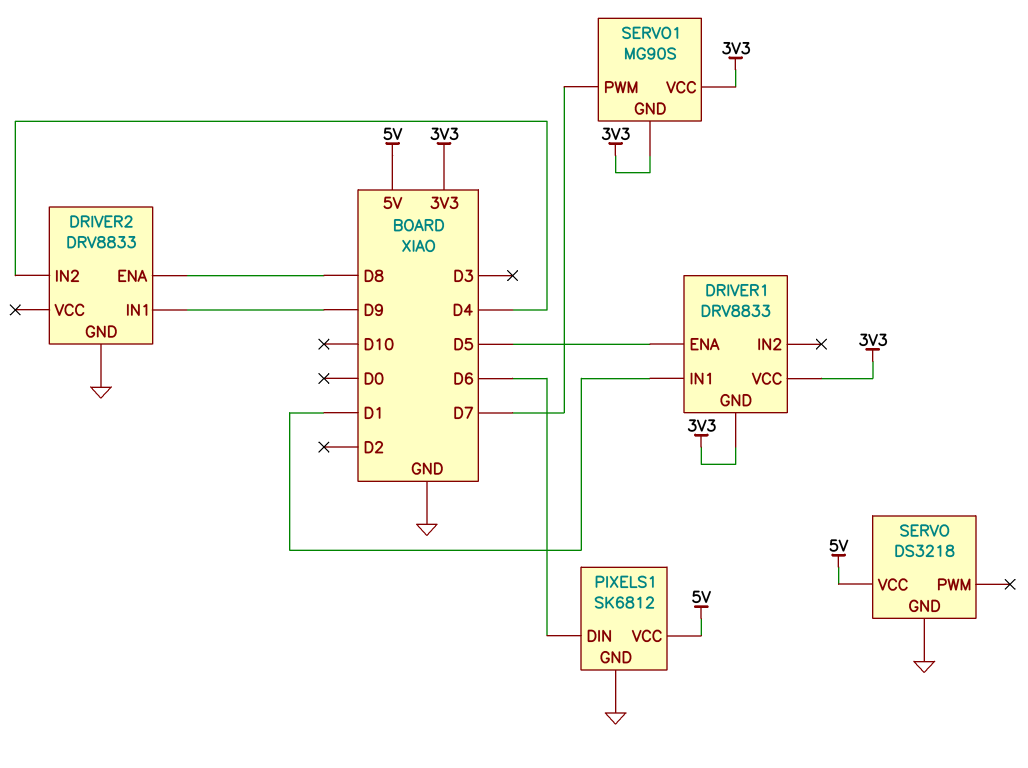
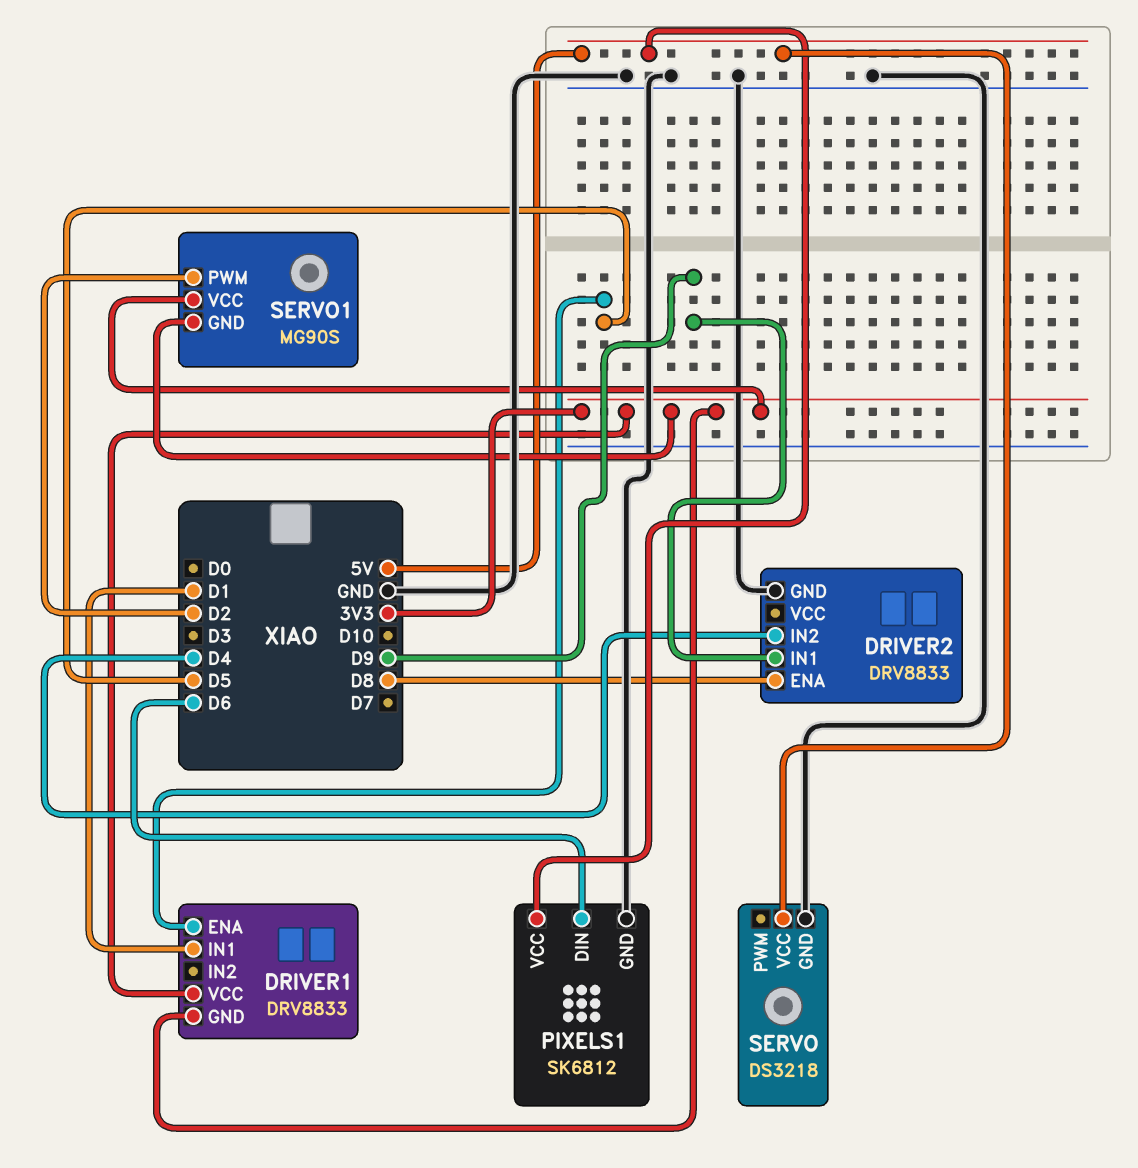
SERVO1 pin PWM: D7 -> D2

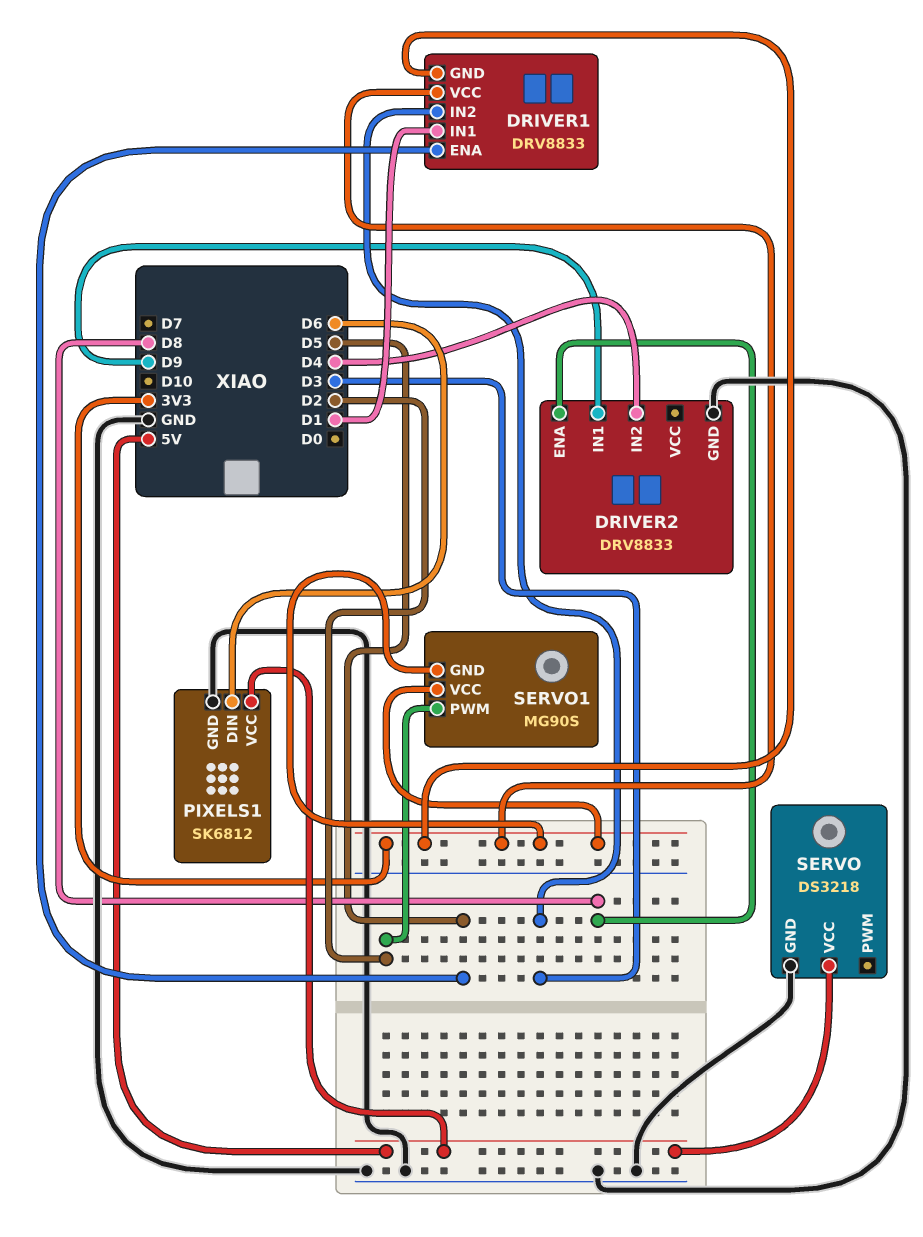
DRIVER1 pin IN2: none -> D3

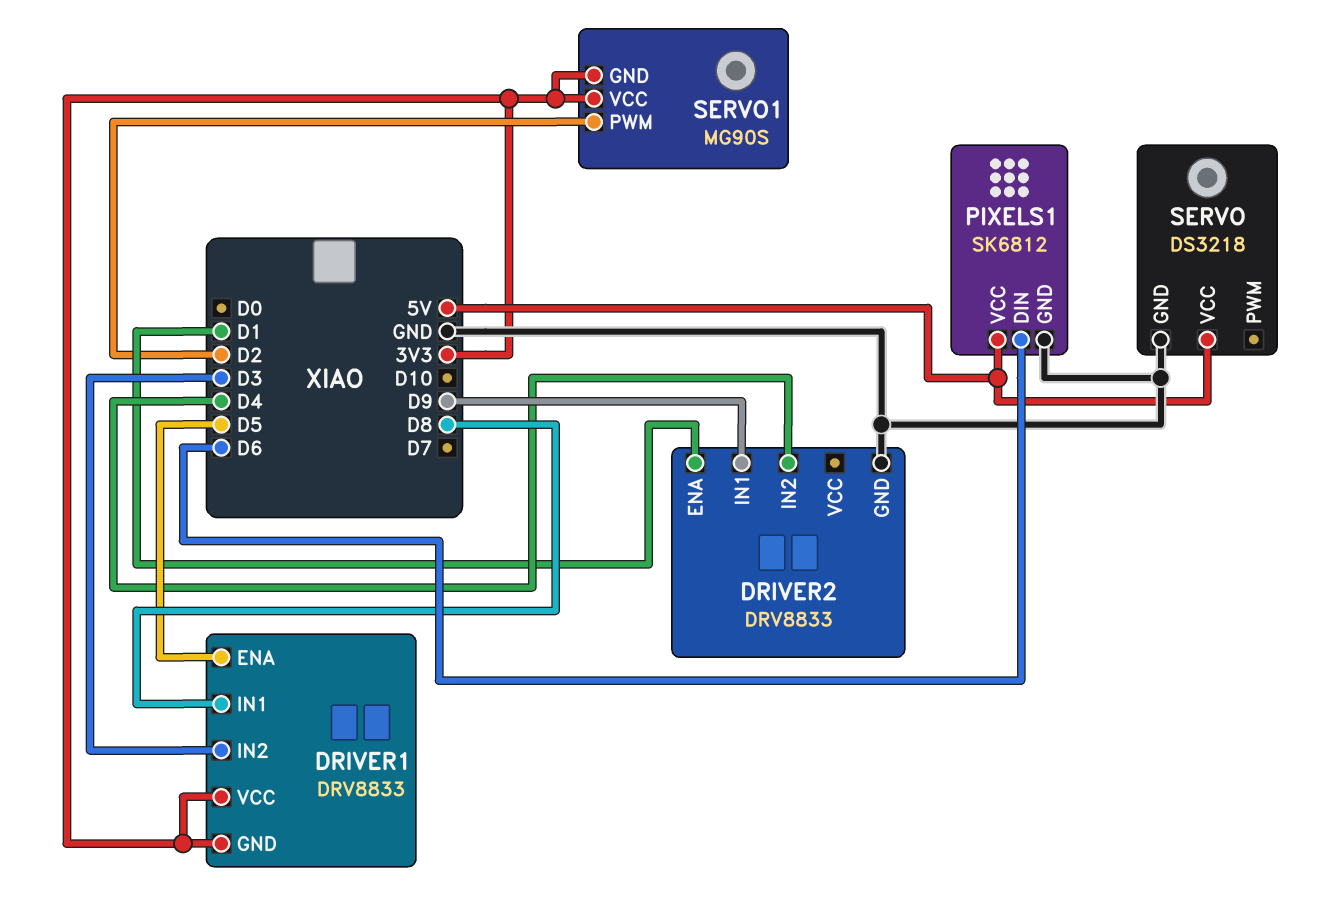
DRIVER1 pin IN1: D1 -> D8
DRIVER2 pin ENA: D8 -> D1

